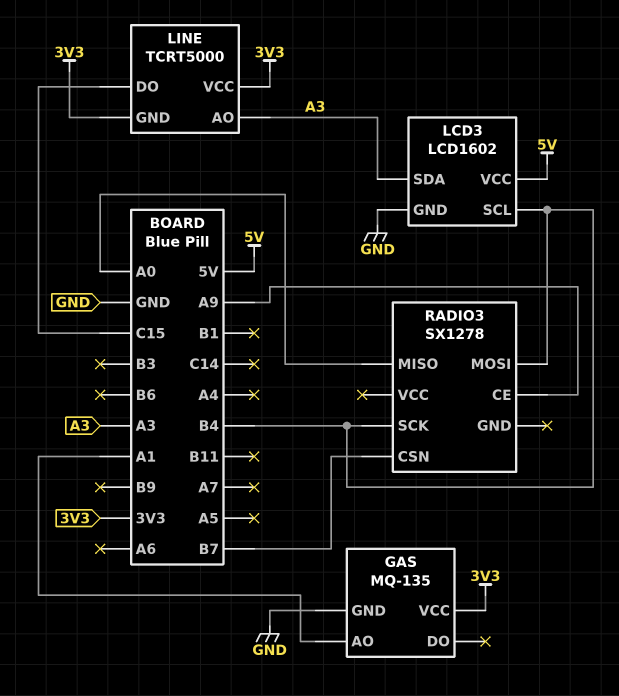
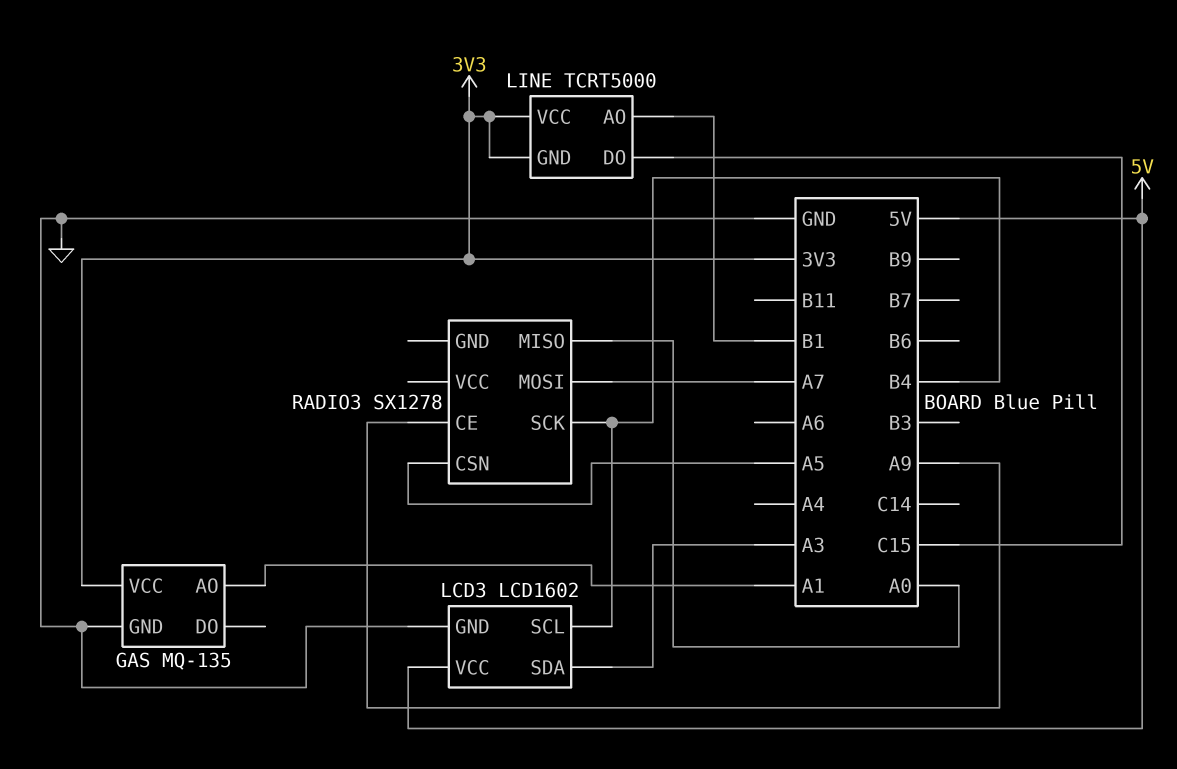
LINE pin AO: A3 -> B1
RADIO3 pin CSN: B7 -> A5
RADIO3 pin MOSI: B4 -> A7

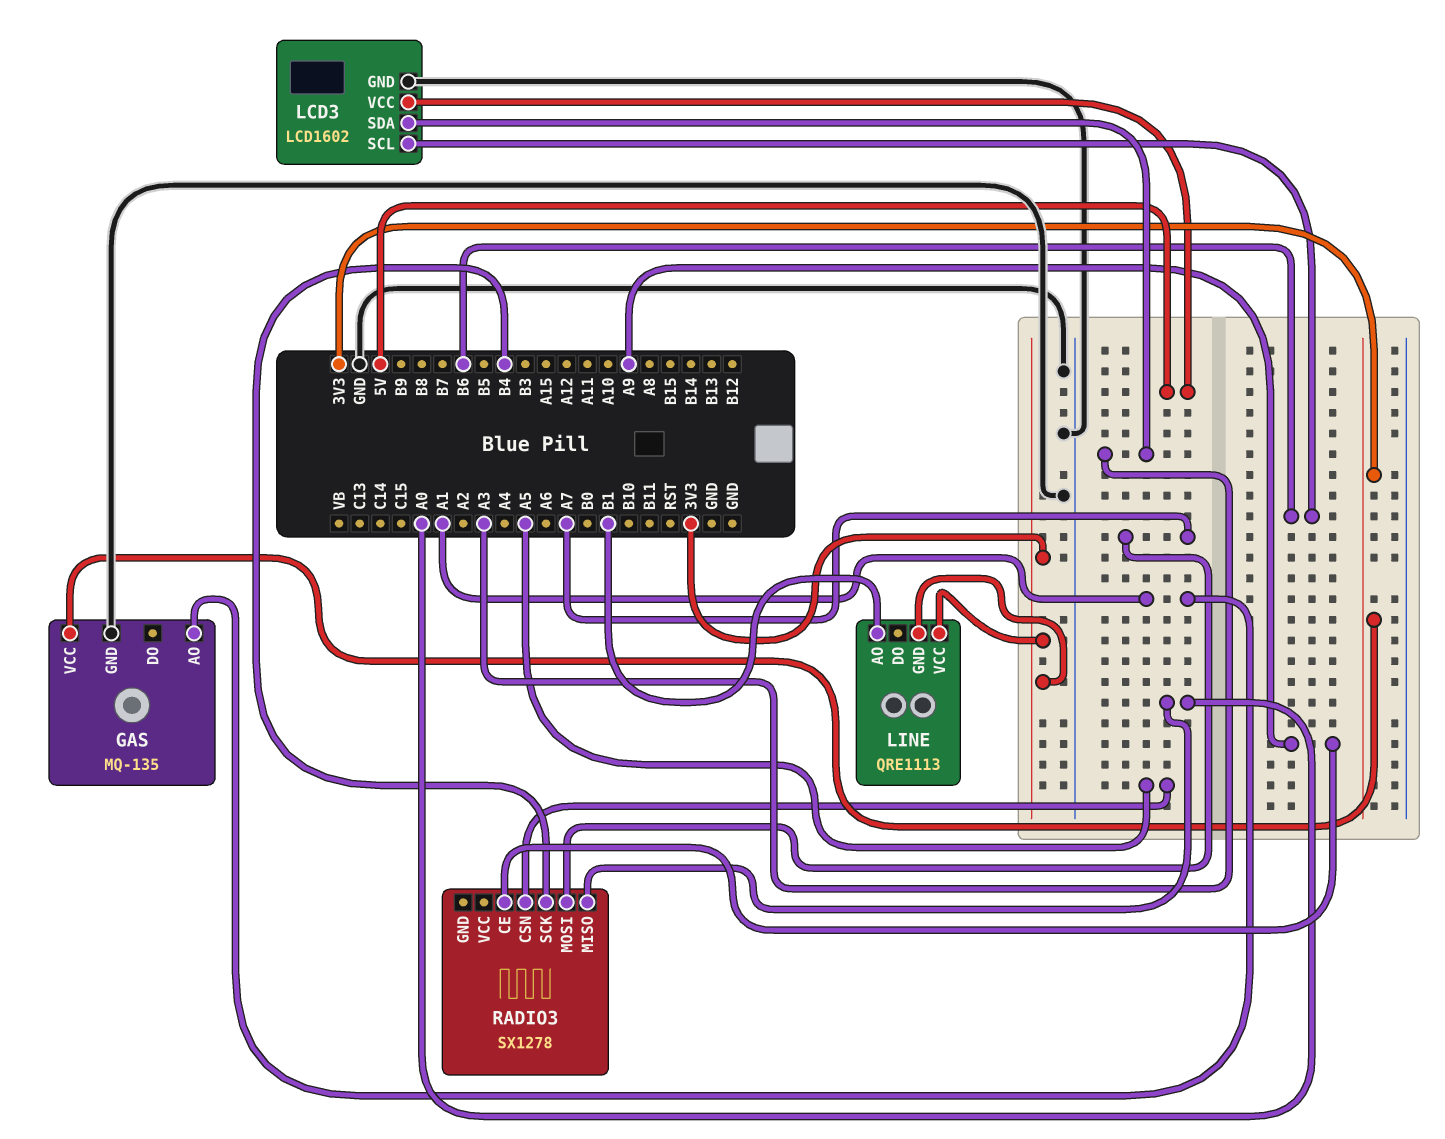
LCD3 pin SCL: B4 -> B6
LINE: TCRT5000 -> QRE1113
LINE pin DO: C15 -> none

